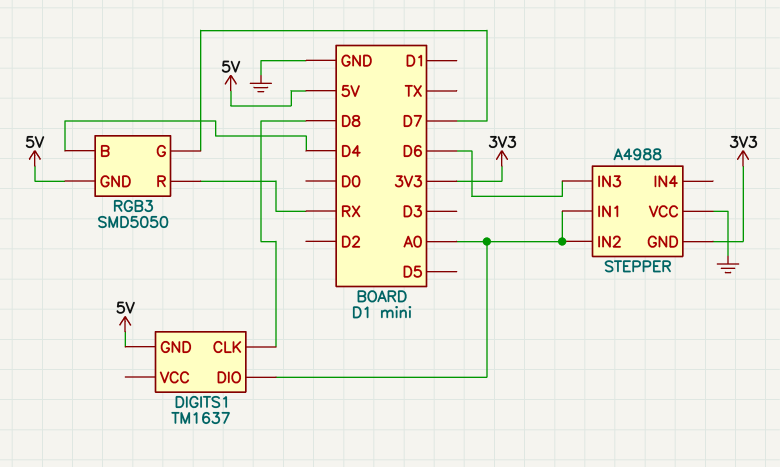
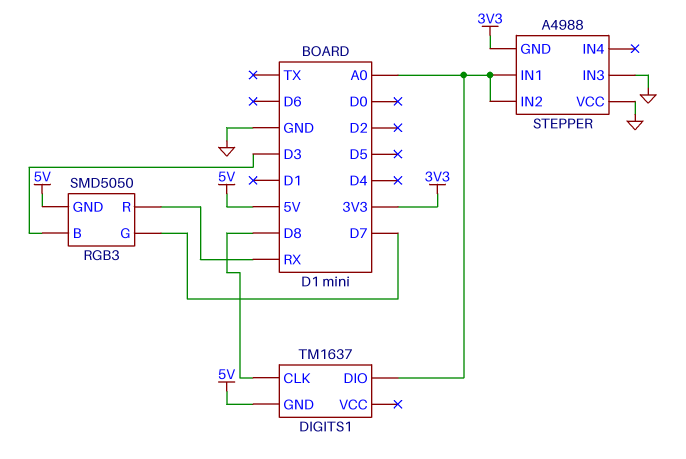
RGB3 pin B: D4 -> D3
STEPPER pin IN3: D6 -> GND

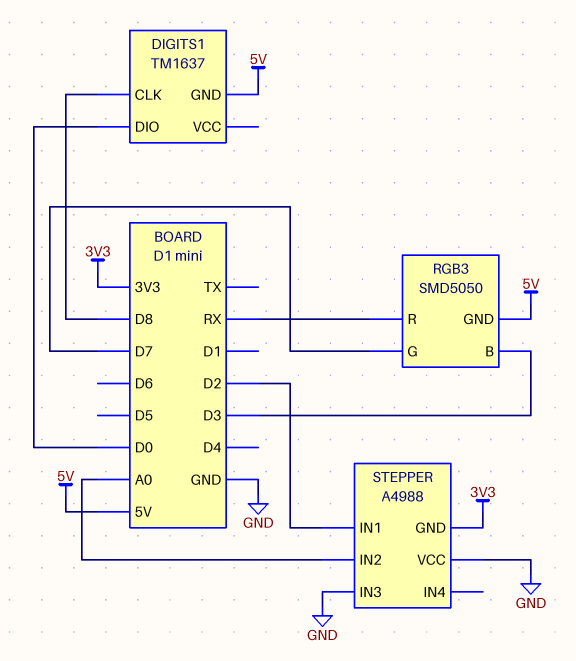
DIGITS1 pin DIO: A0 -> D0
STEPPER pin IN1: A0 -> D2

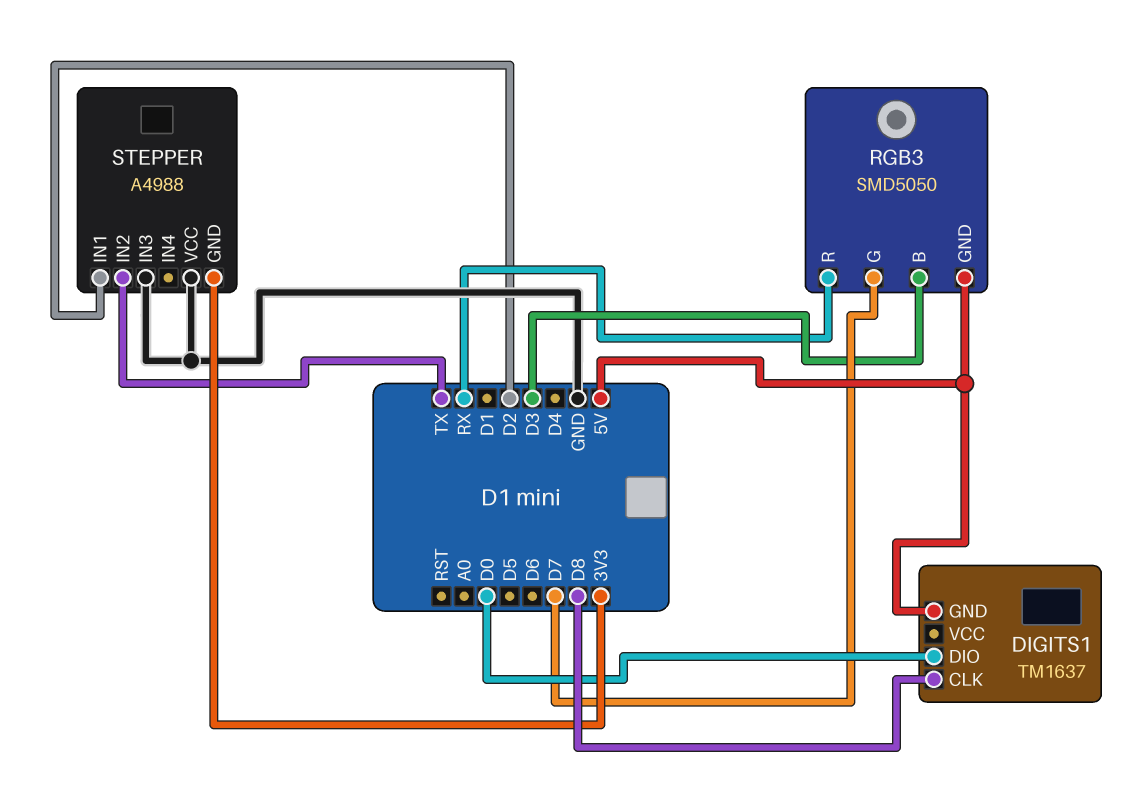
STEPPER pin IN2: A0 -> TX

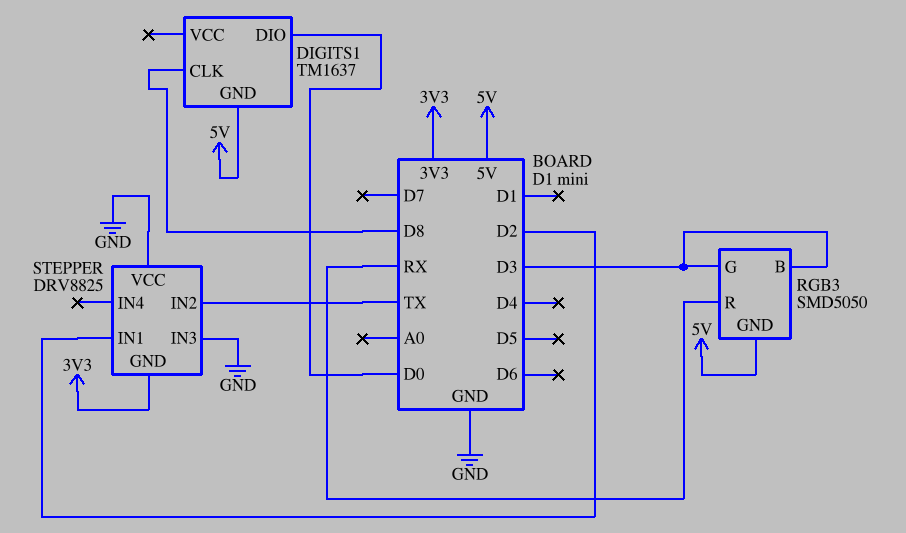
RGB3 pin G: D7 -> D3
STEPPER: A4988 -> DRV8825

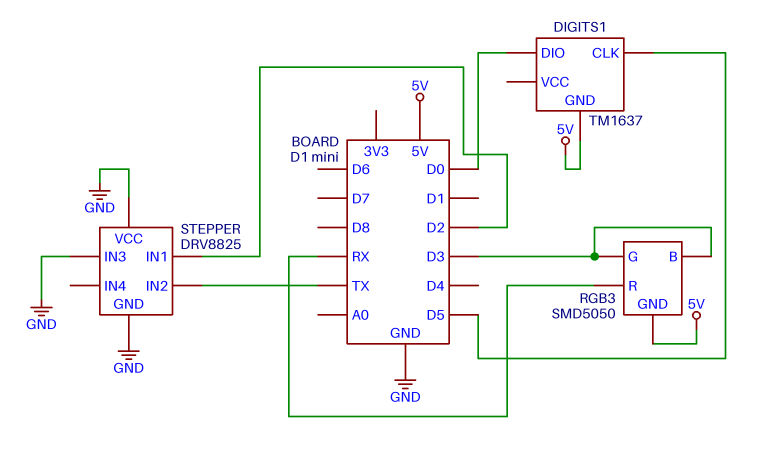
DIGITS1 pin CLK: D8 -> D5
STEPPER pin GND: 3V3 -> GND

